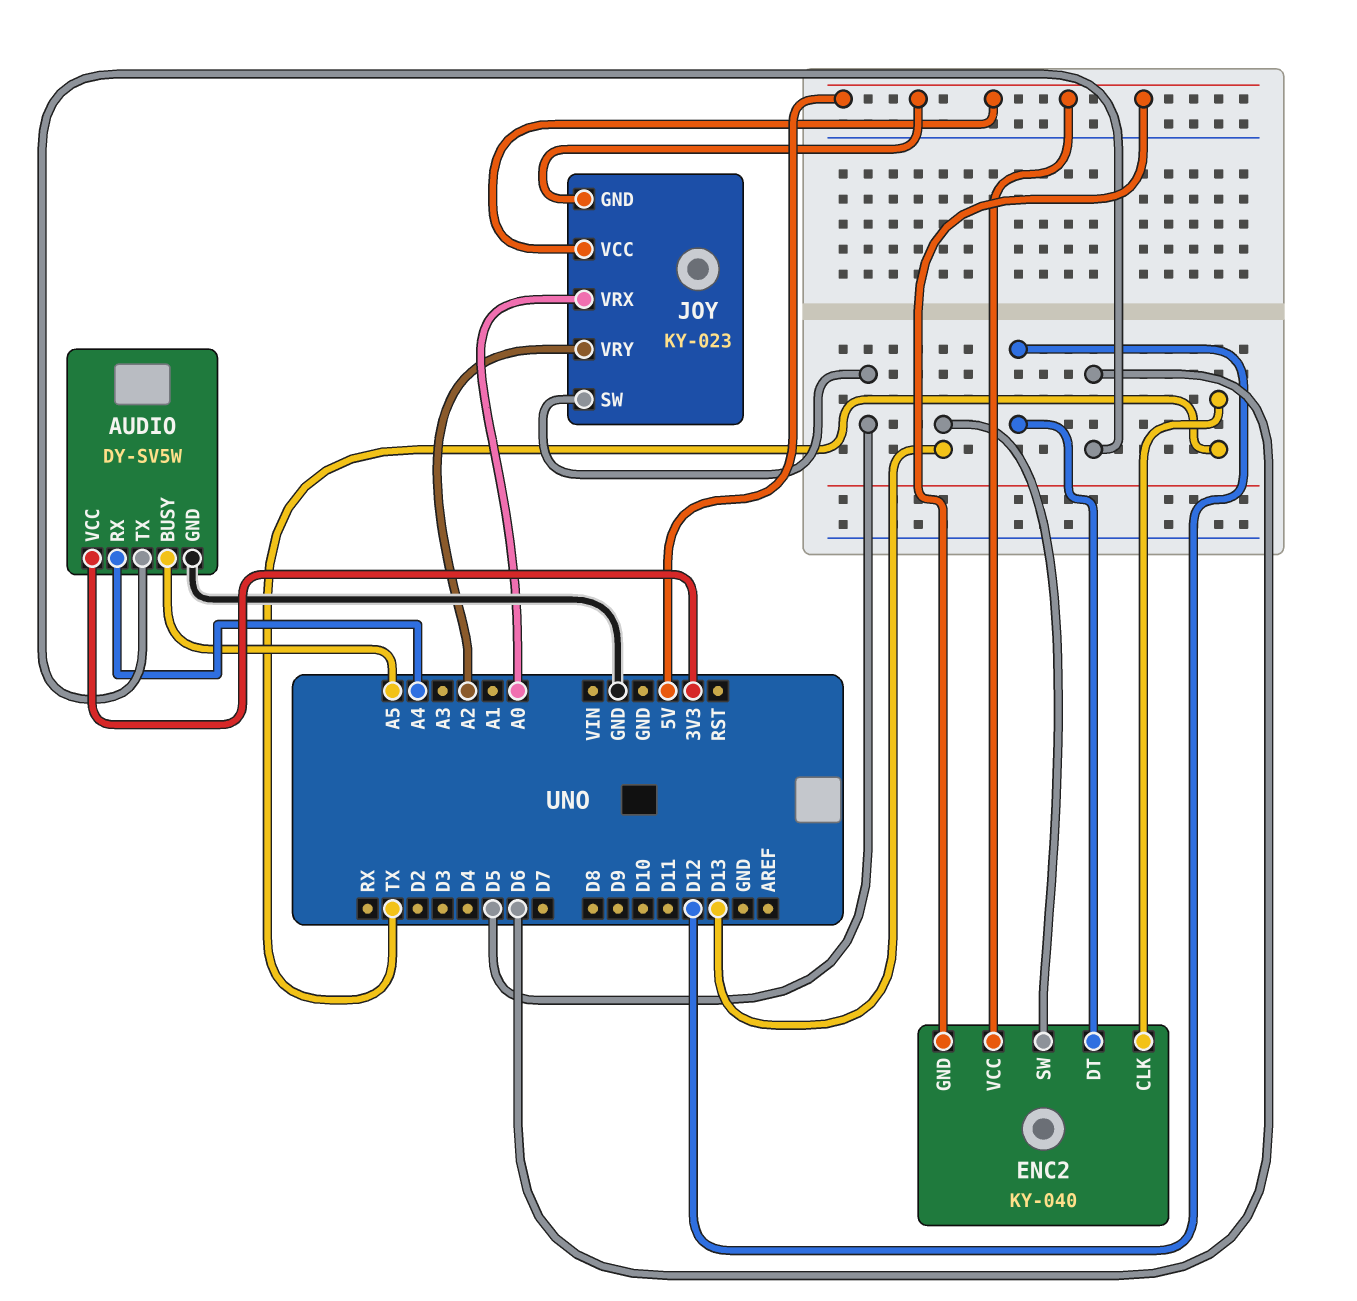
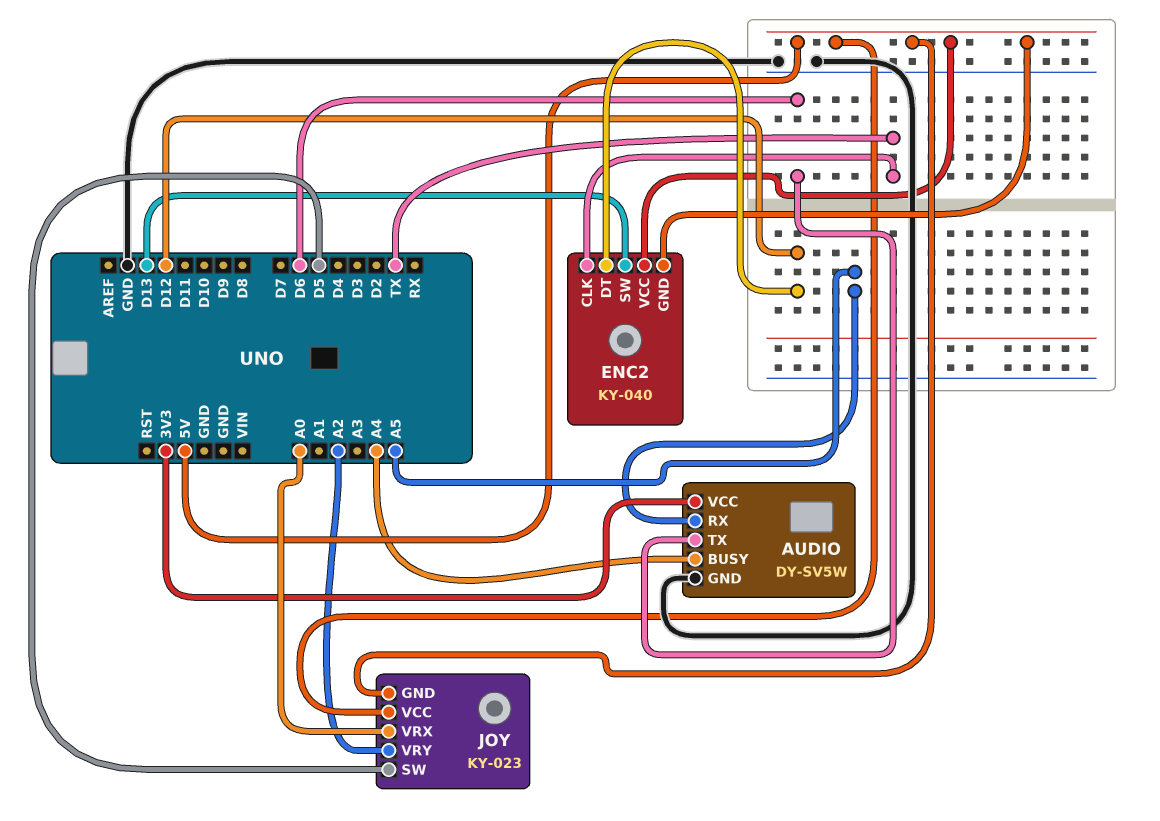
AUDIO pin BUSY: A5 -> A4
AUDIO pin RX: A4 -> A5

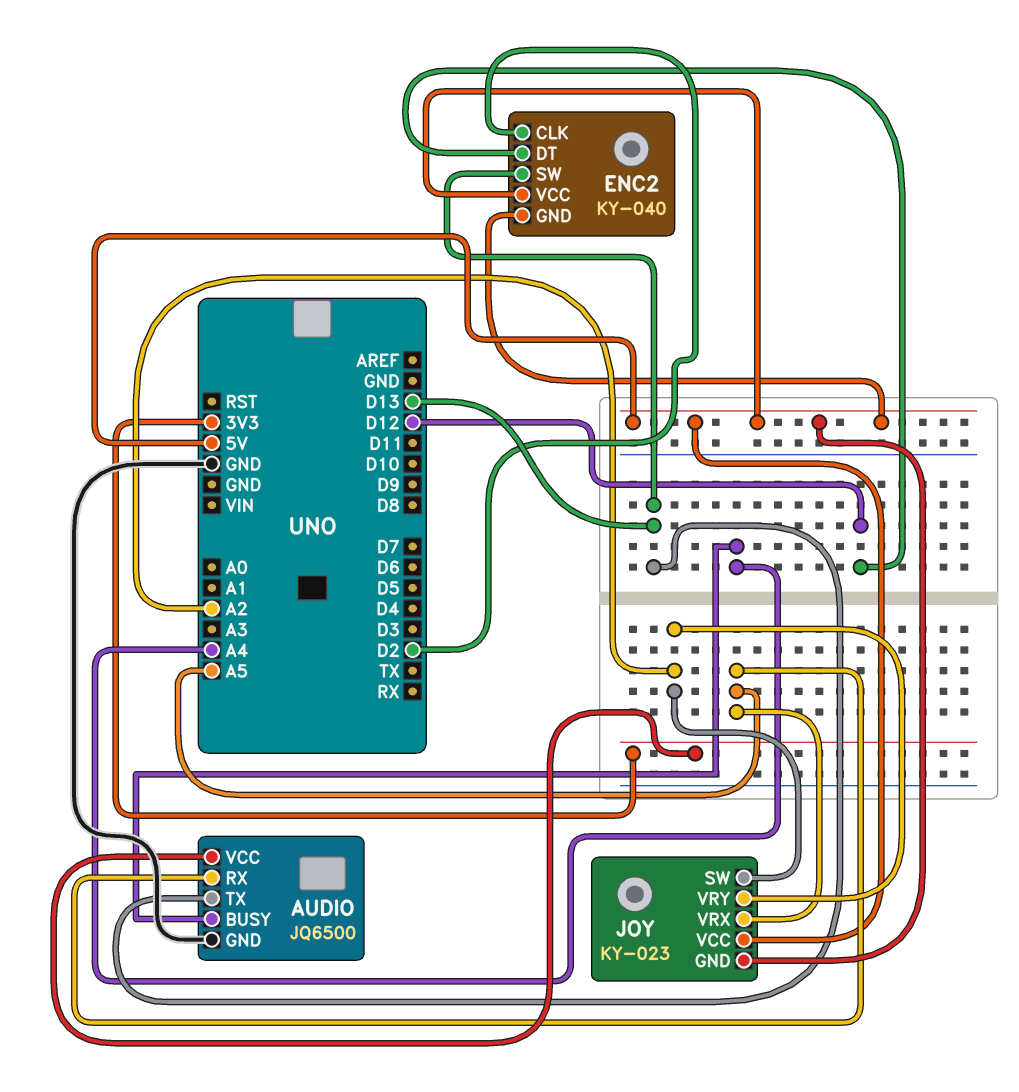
AUDIO: DY-SV5W -> JQ6500
AUDIO pin TX: D6 -> D13
ENC2 pin CLK: TX -> D2
JOY pin SW: D5 -> A2
JOY pin VRX: A0 -> A5

